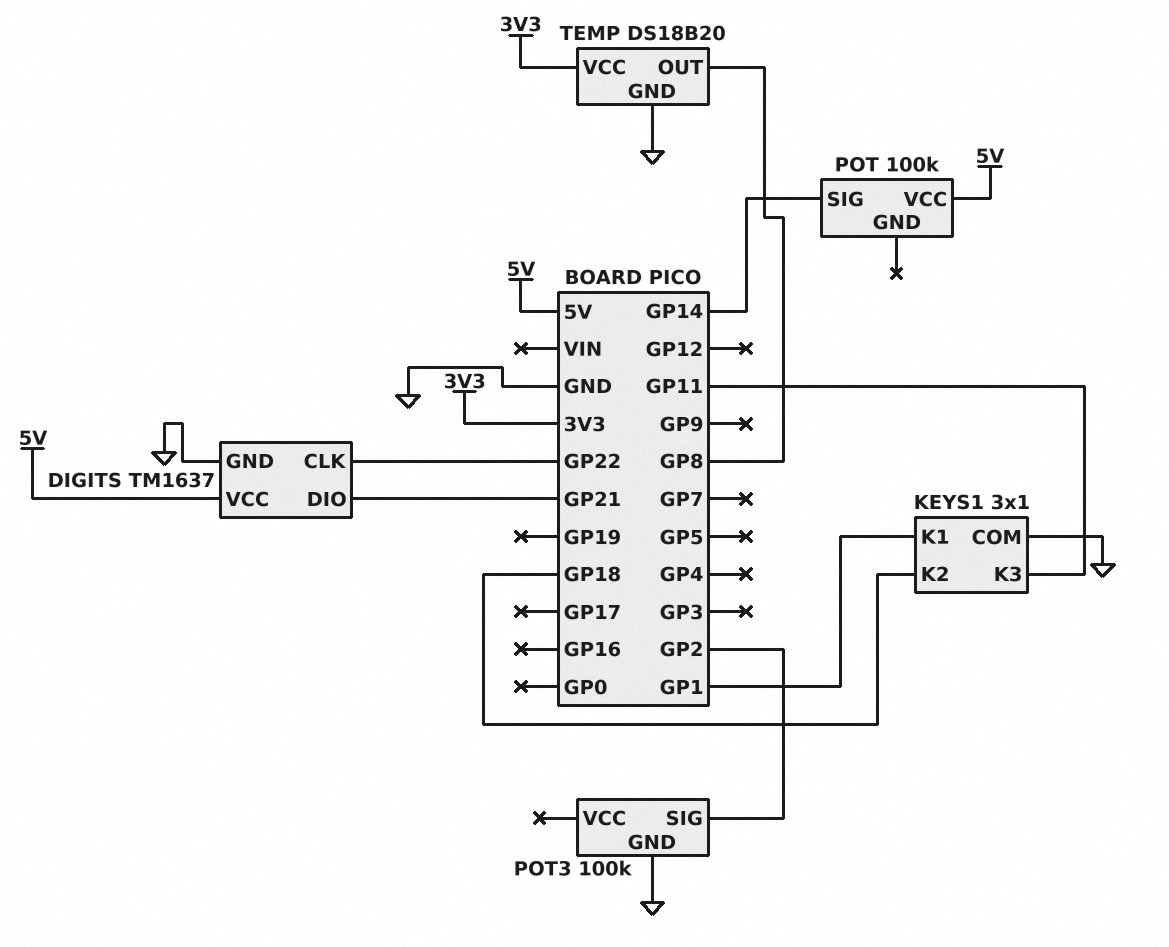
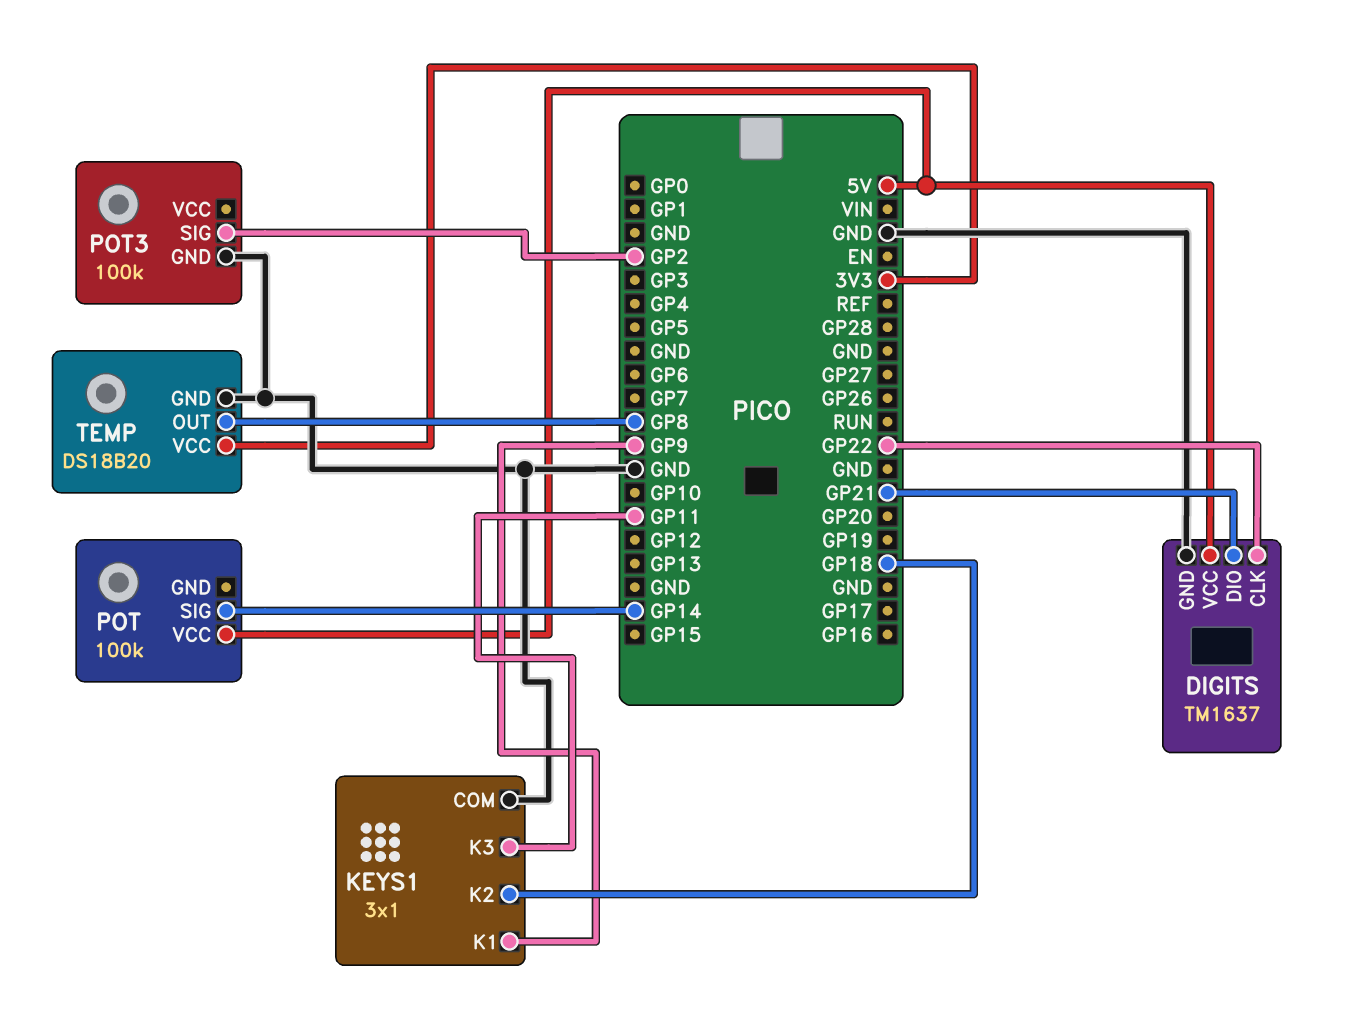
KEYS1 pin K1: GP1 -> GP9

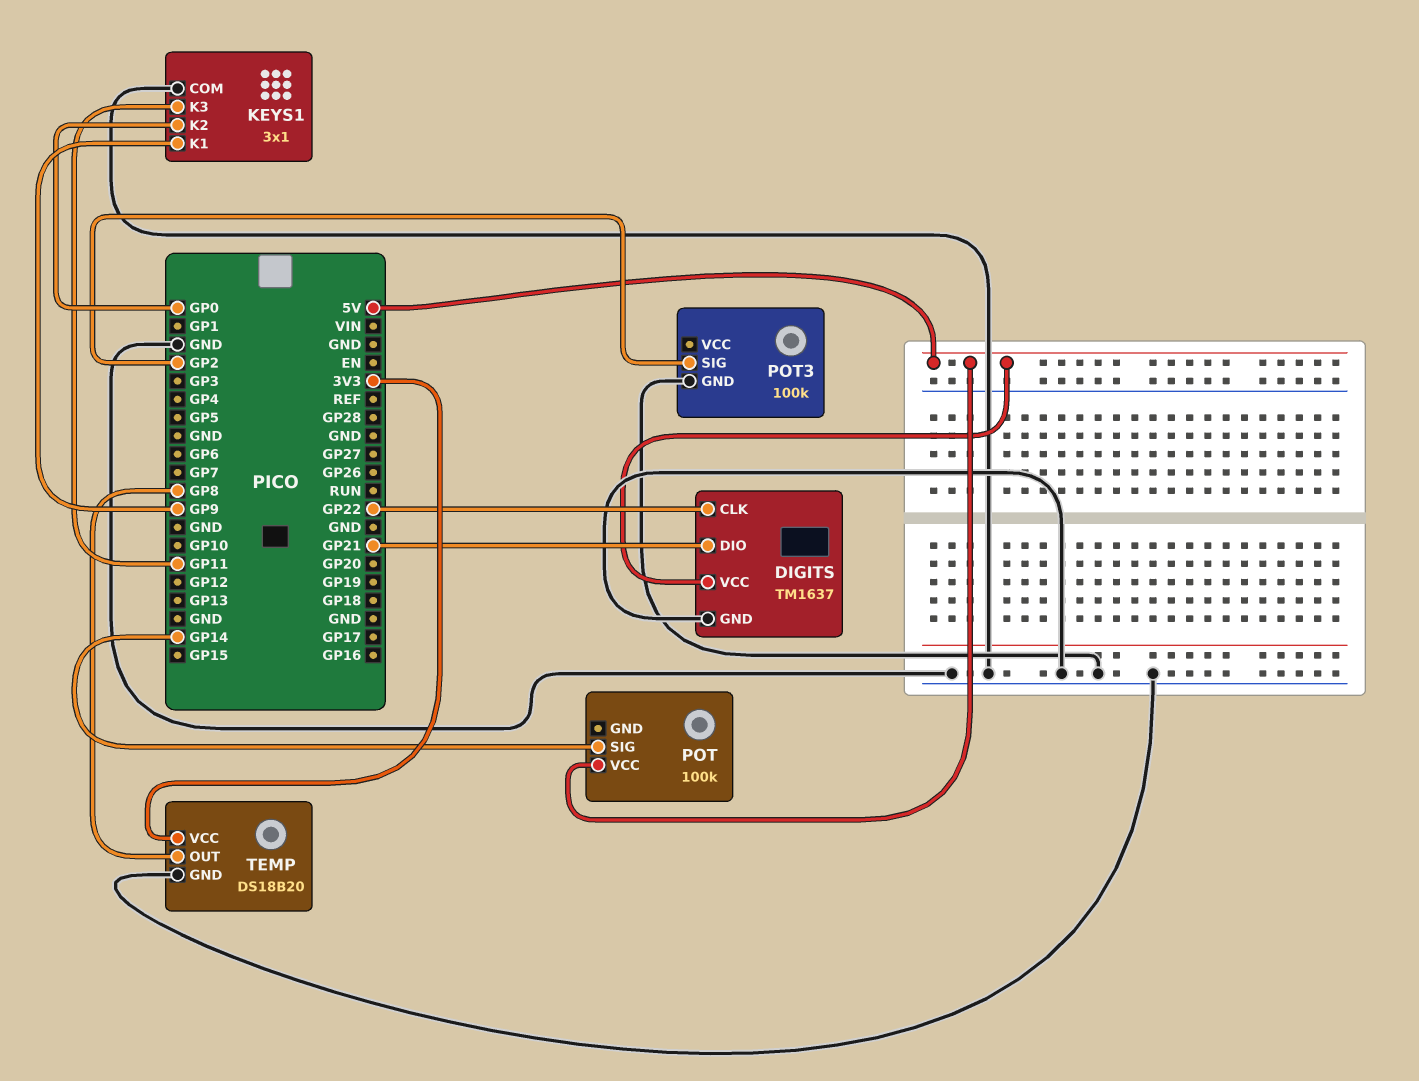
KEYS1 pin K2: GP18 -> GP0

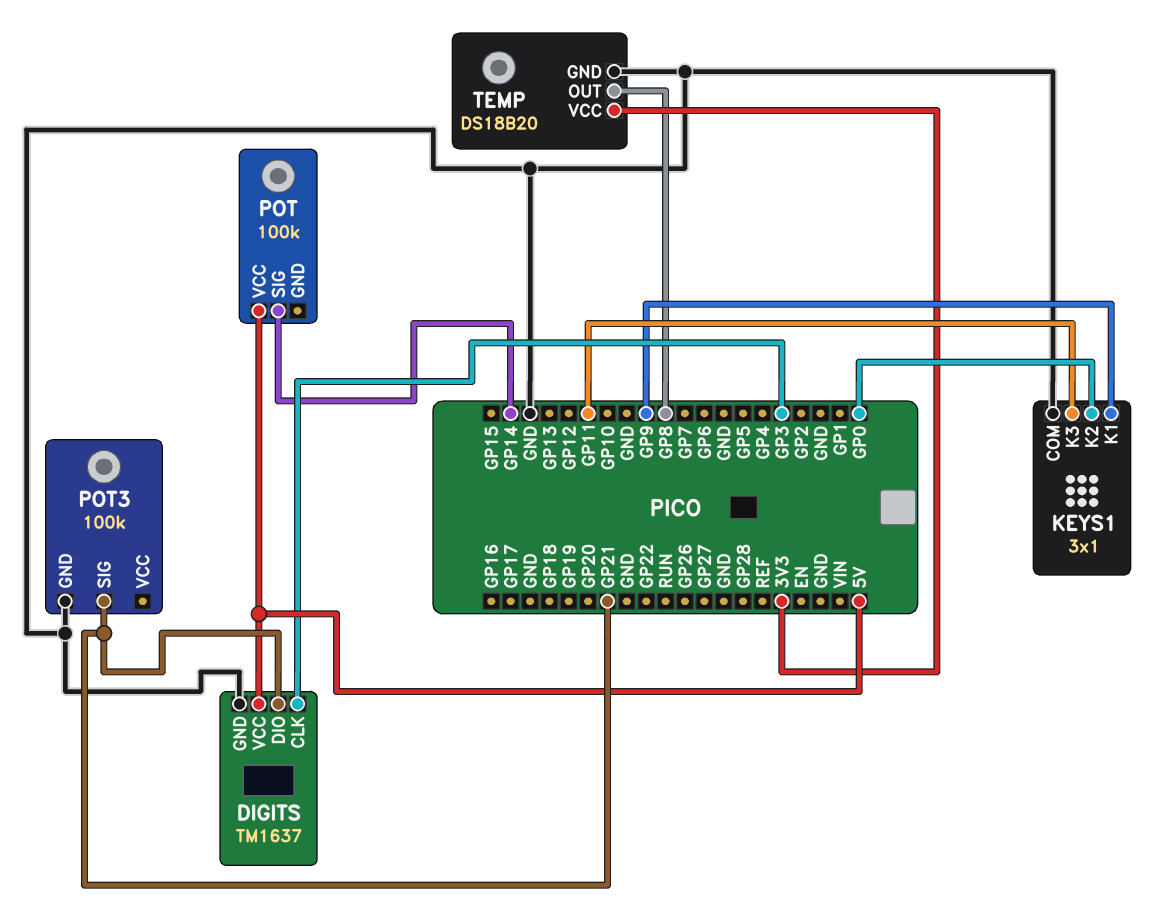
DIGITS pin CLK: GP22 -> GP3
POT3 pin SIG: GP2 -> GP21

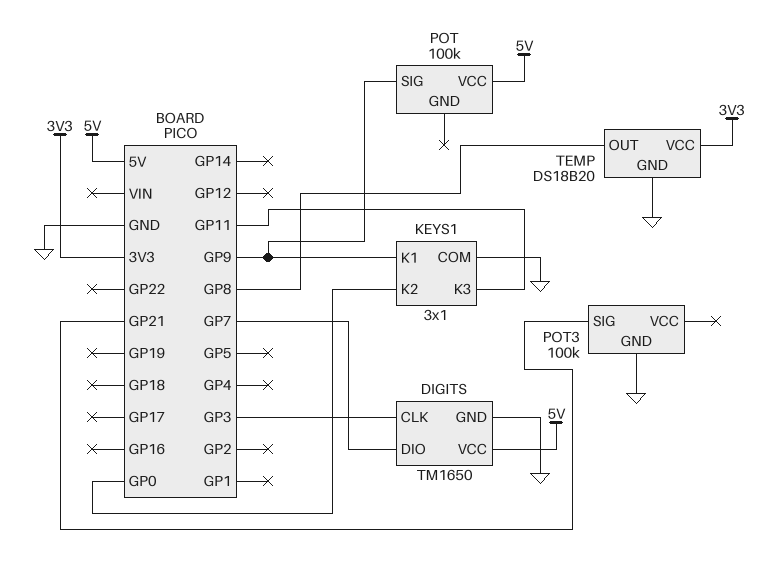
DIGITS: TM1637 -> TM1650
DIGITS pin DIO: GP21 -> GP7
POT pin SIG: GP14 -> GP9

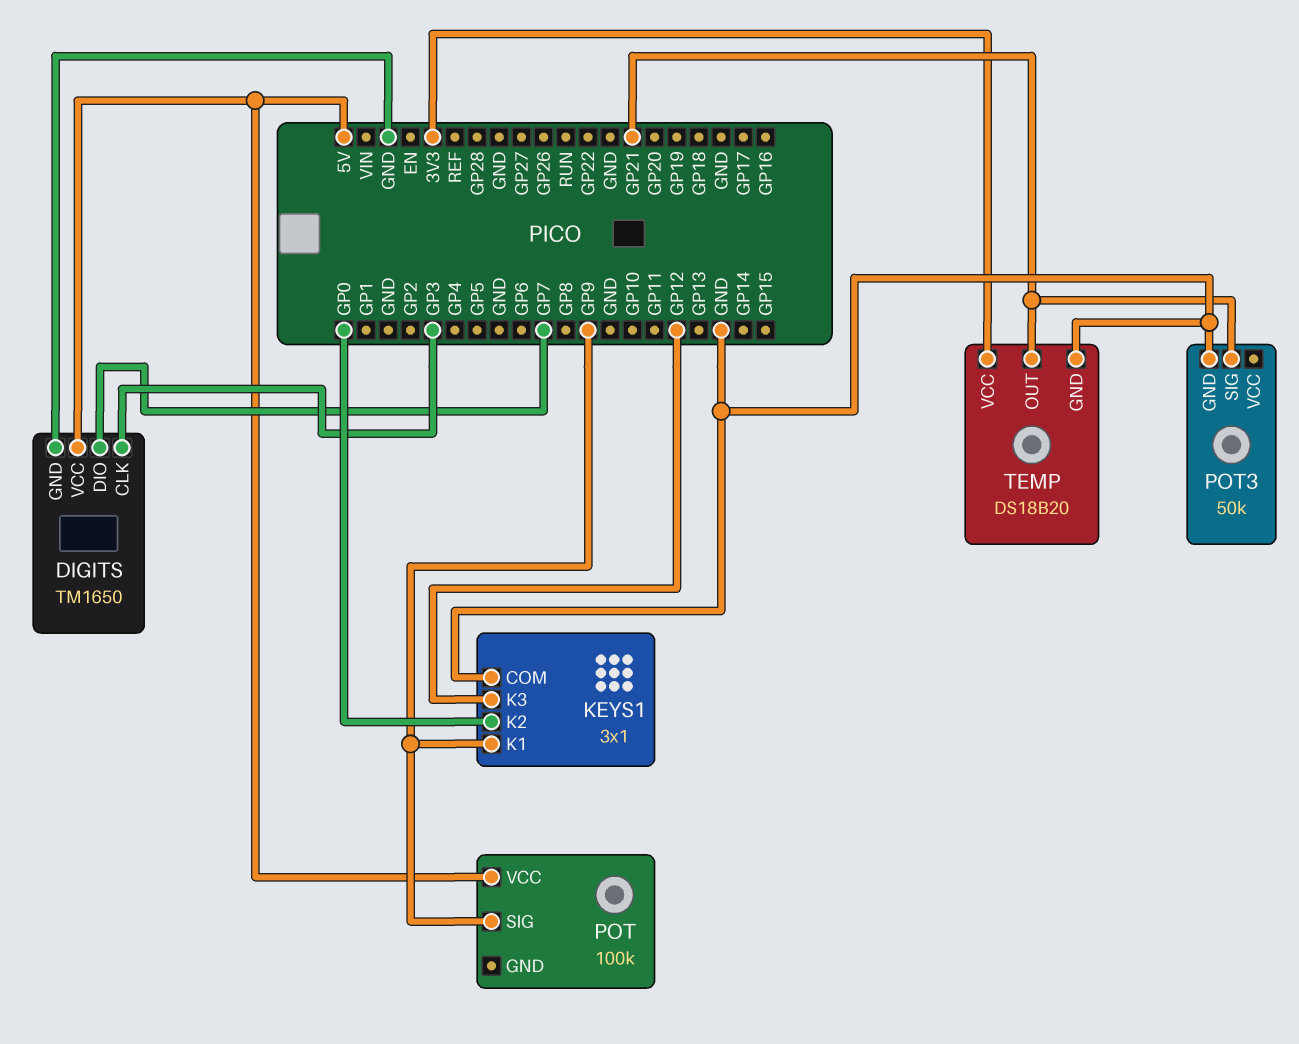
KEYS1 pin K3: GP11 -> GP12
POT3: 100k -> 50k
TEMP pin OUT: GP8 -> GP21

